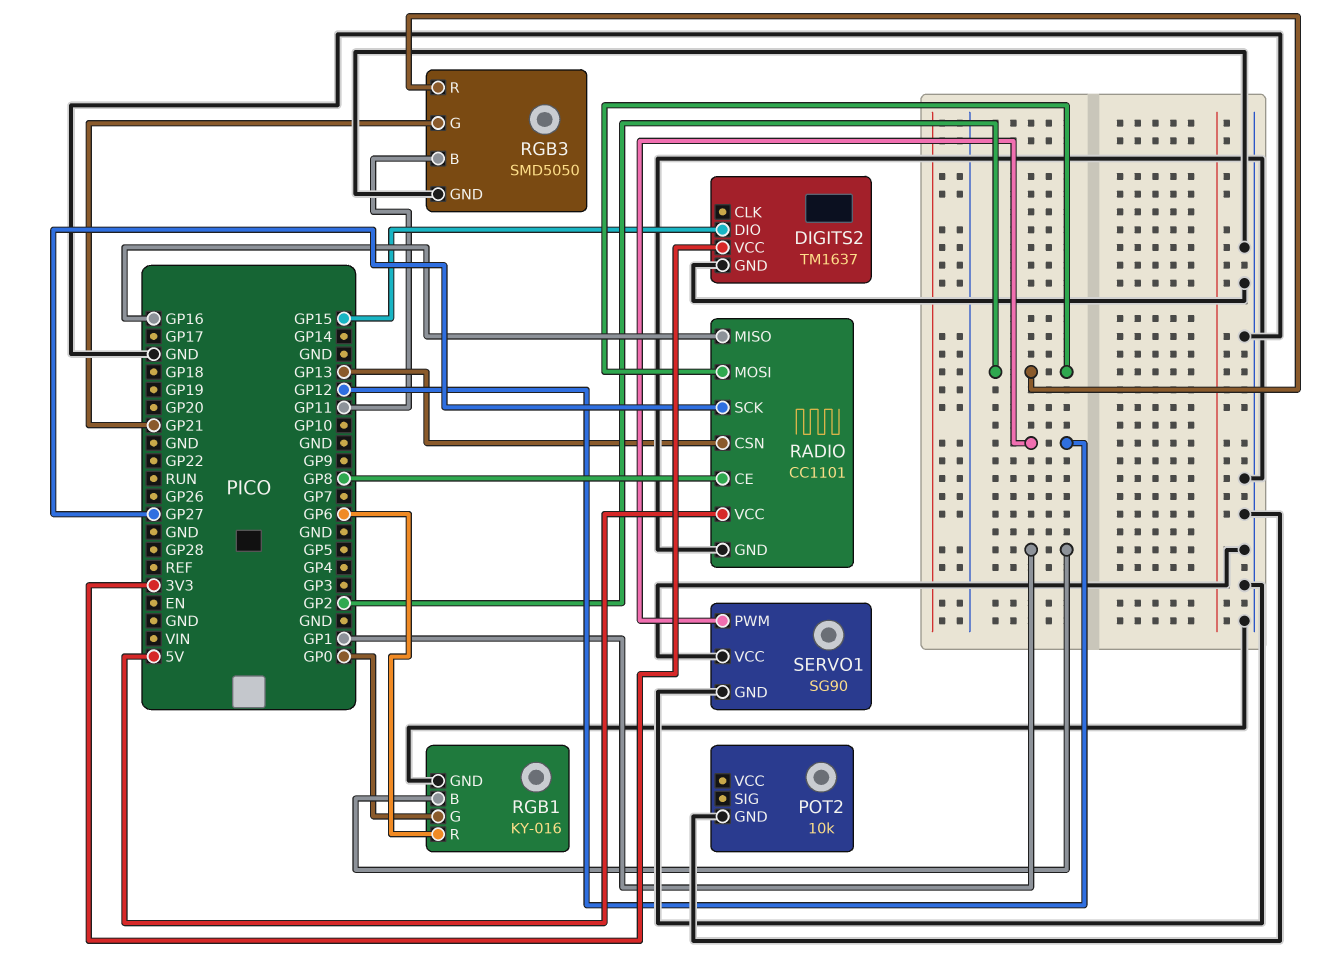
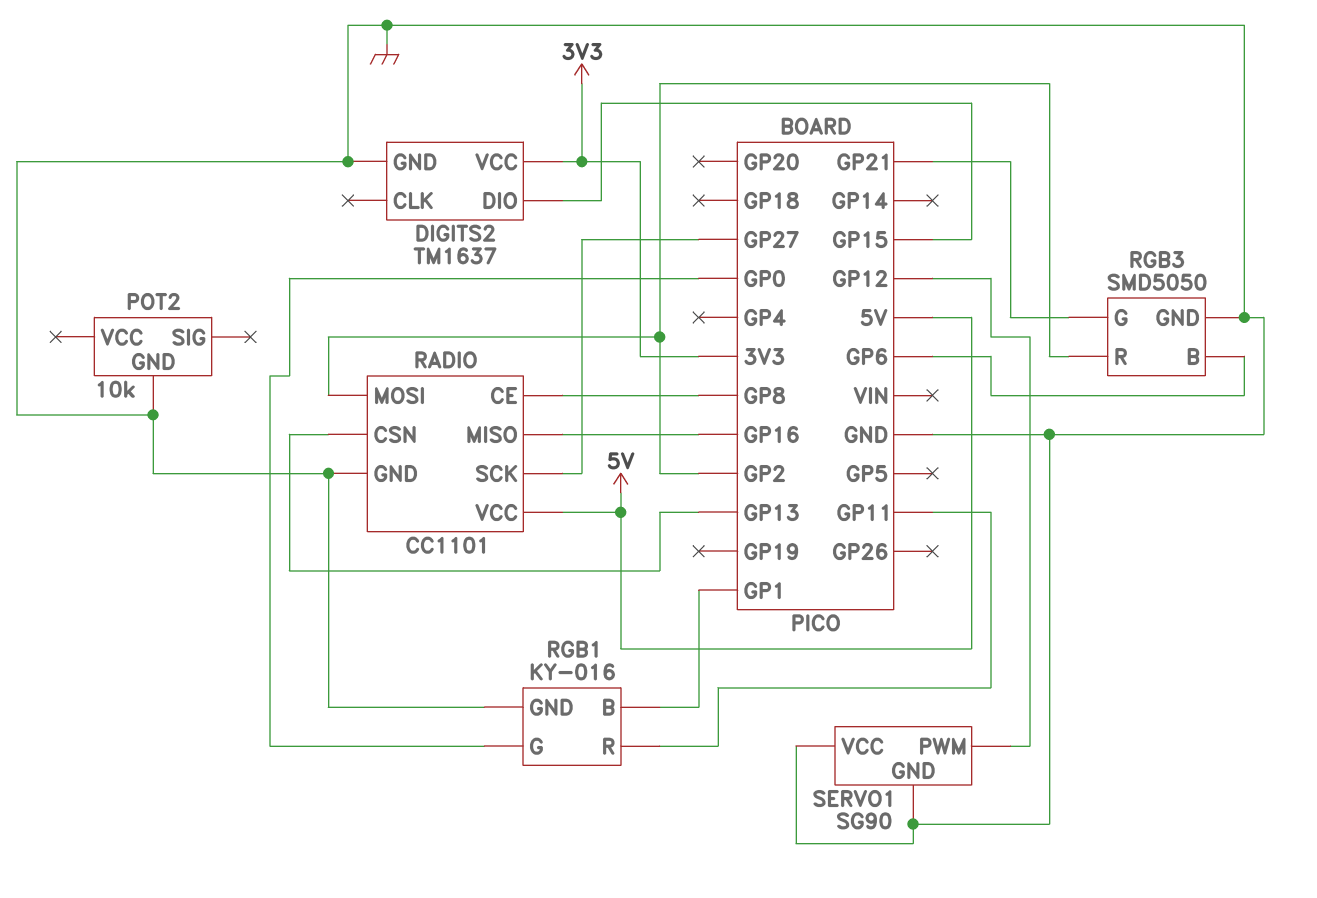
RGB1 pin R: GP6 -> GP11
RGB3 pin B: GP11 -> GP6

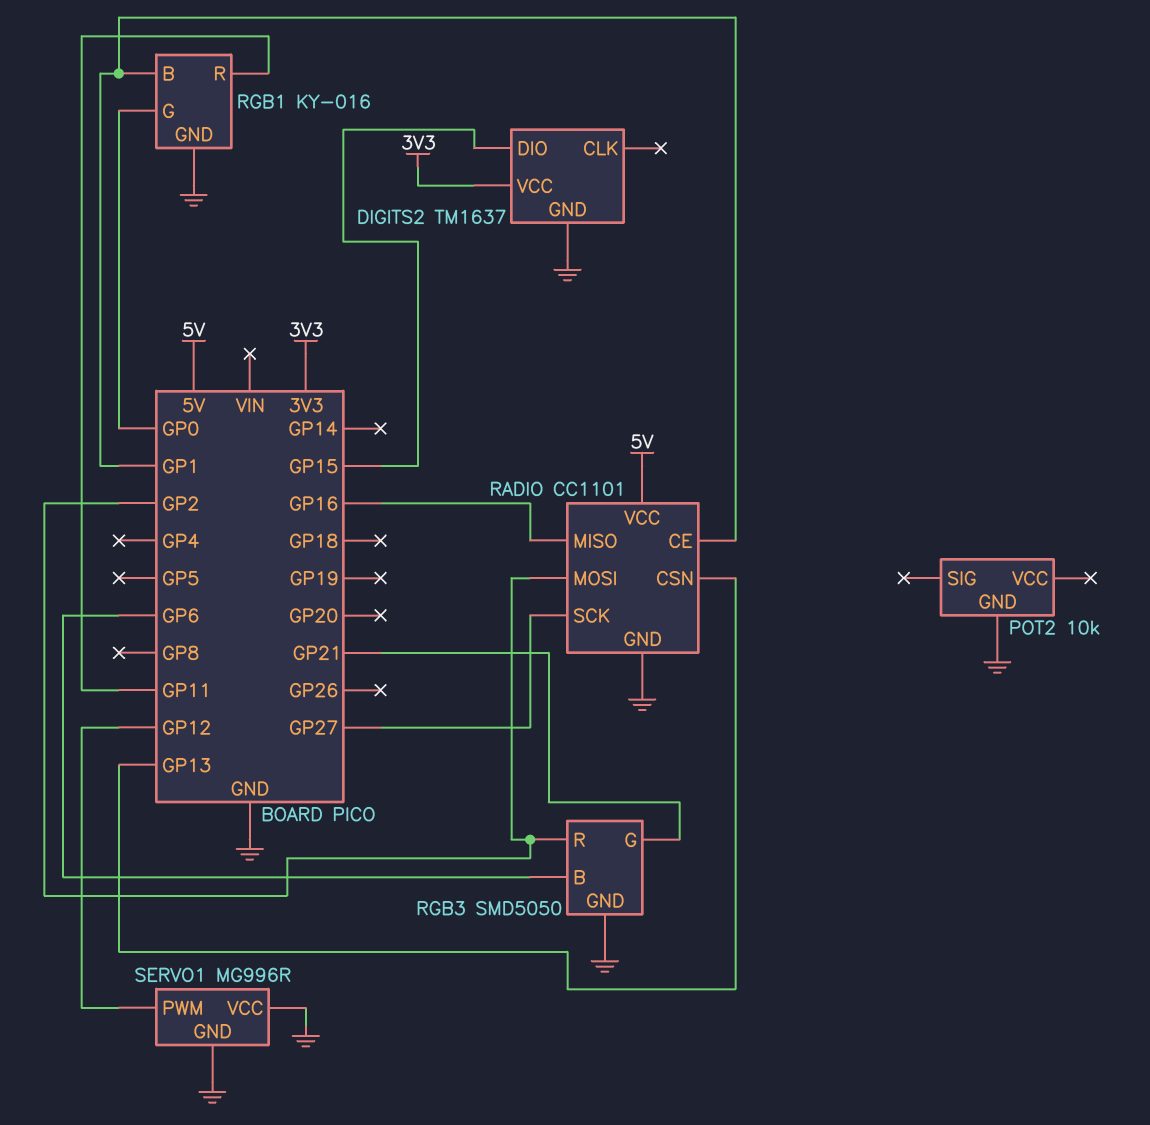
RADIO pin CE: GP8 -> GP1
SERVO1: SG90 -> MG996R

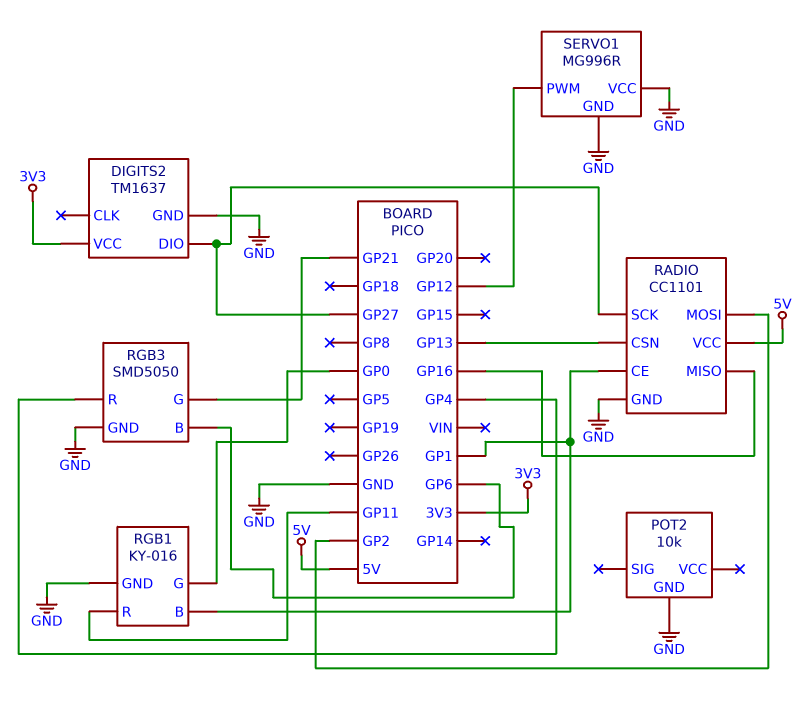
DIGITS2 pin DIO: GP15 -> GP27
RGB3 pin R: GP2 -> GP4

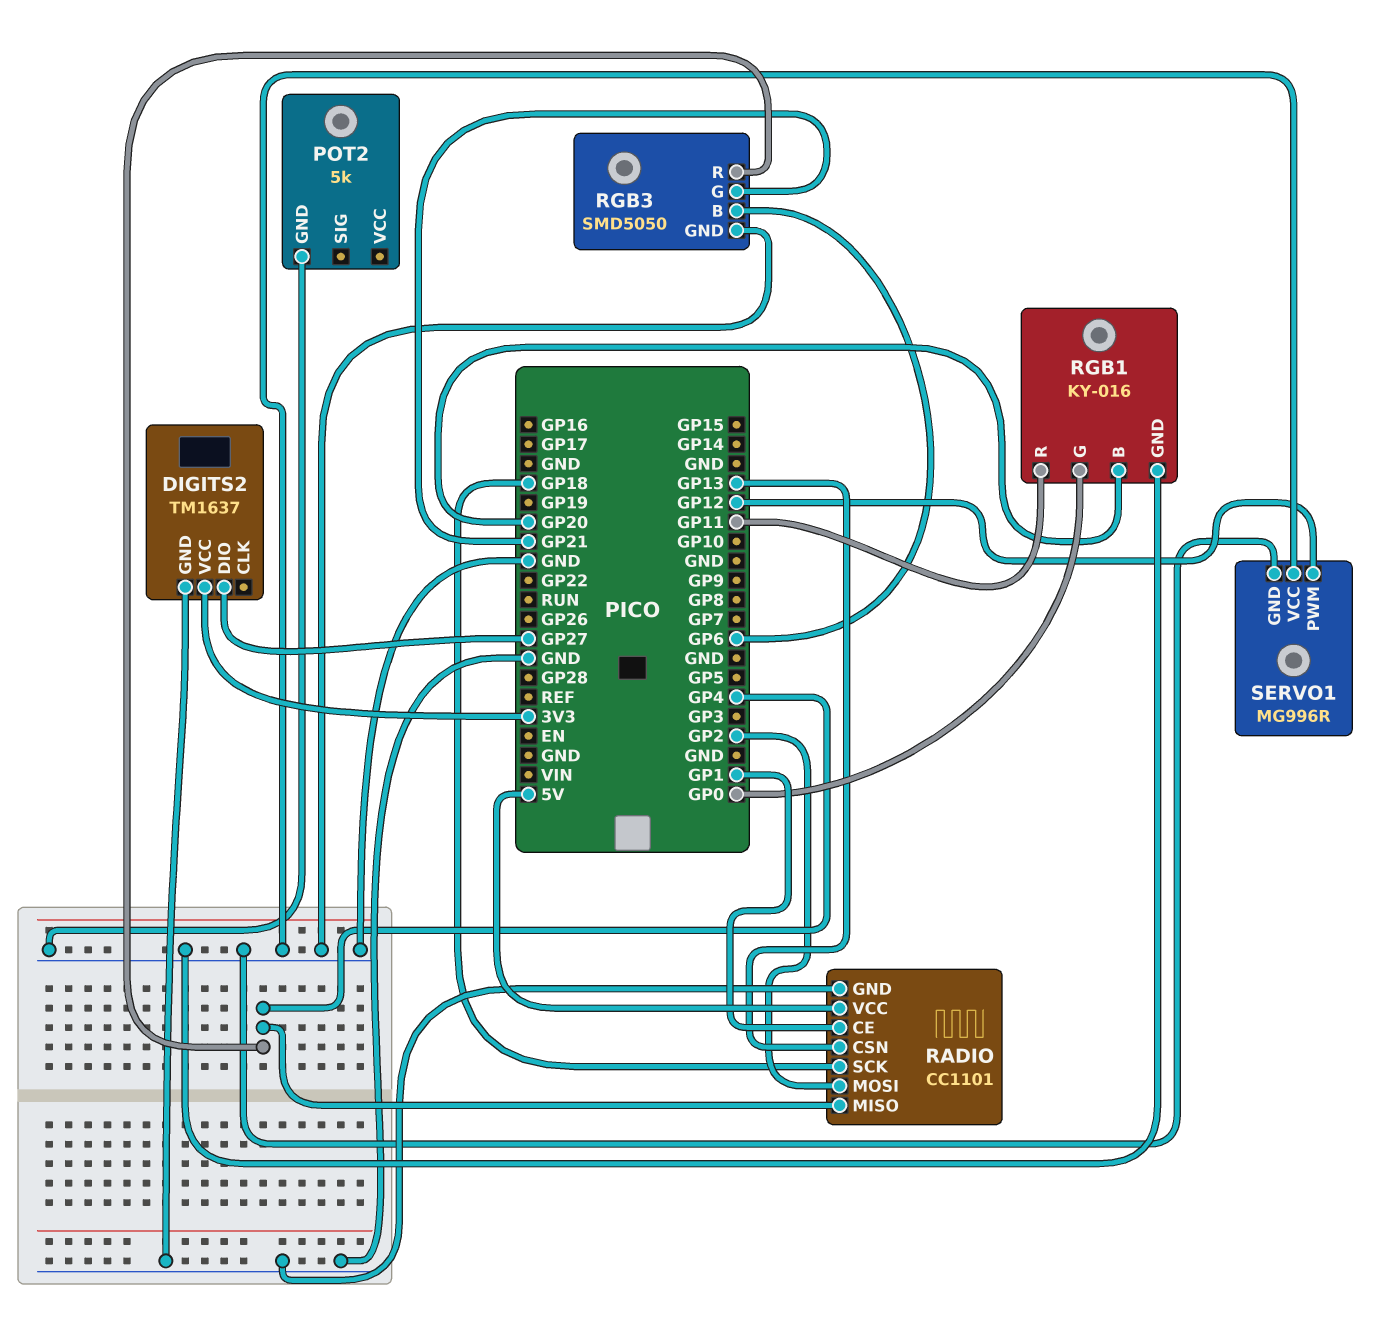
POT2: 10k -> 5k
RADIO pin MISO: GP16 -> GP4
RADIO pin SCK: GP27 -> GP18
RGB1 pin B: GP1 -> GP20

